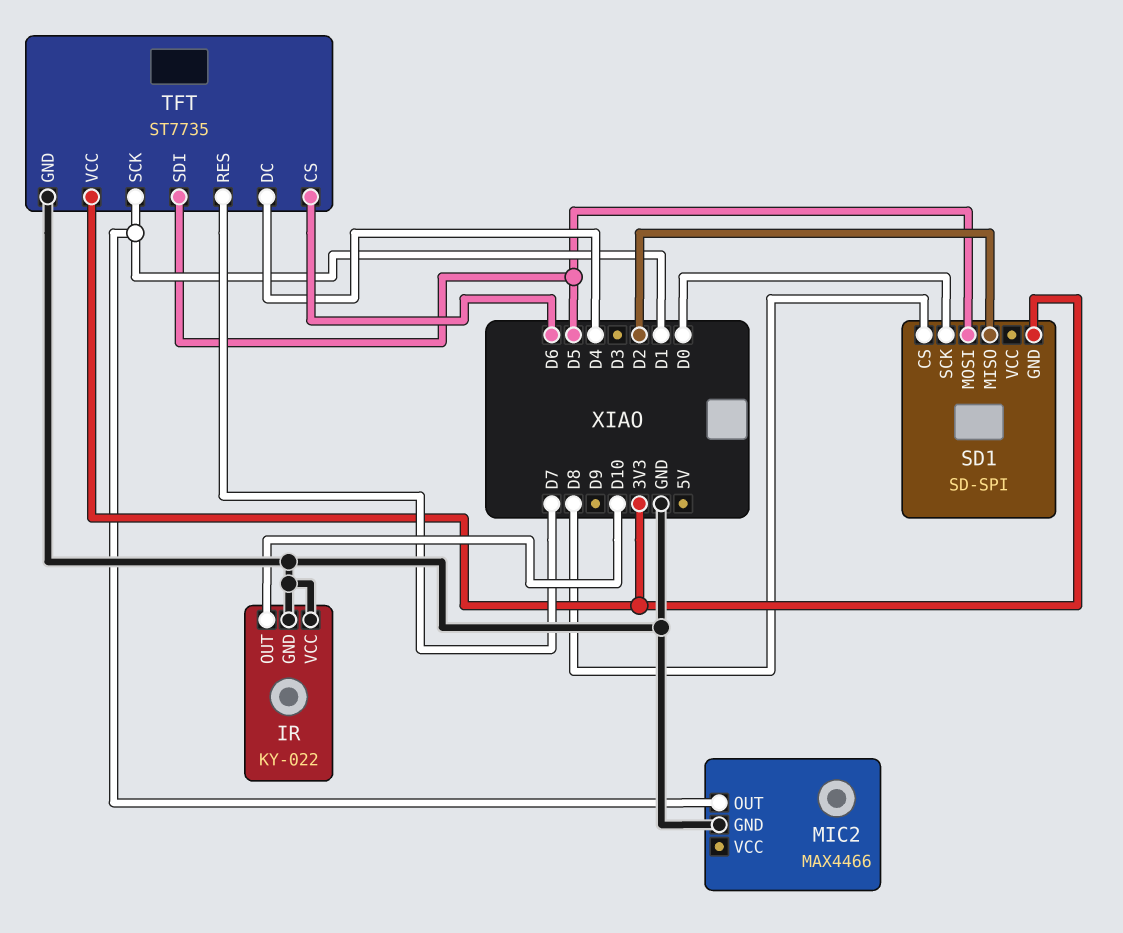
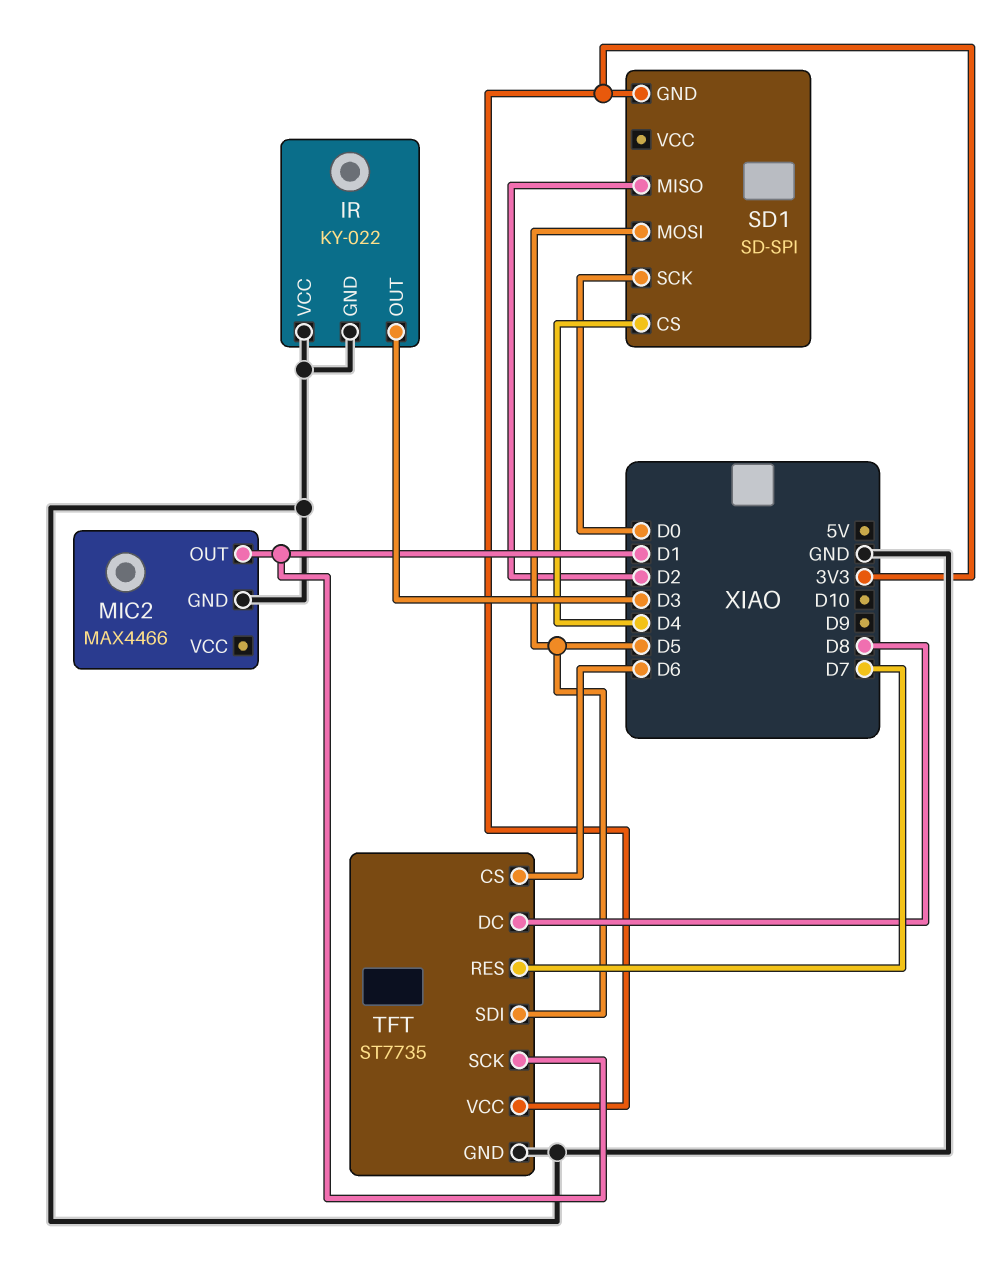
IR pin OUT: D10 -> D3
SD1 pin CS: D8 -> D4
TFT pin DC: D4 -> D8

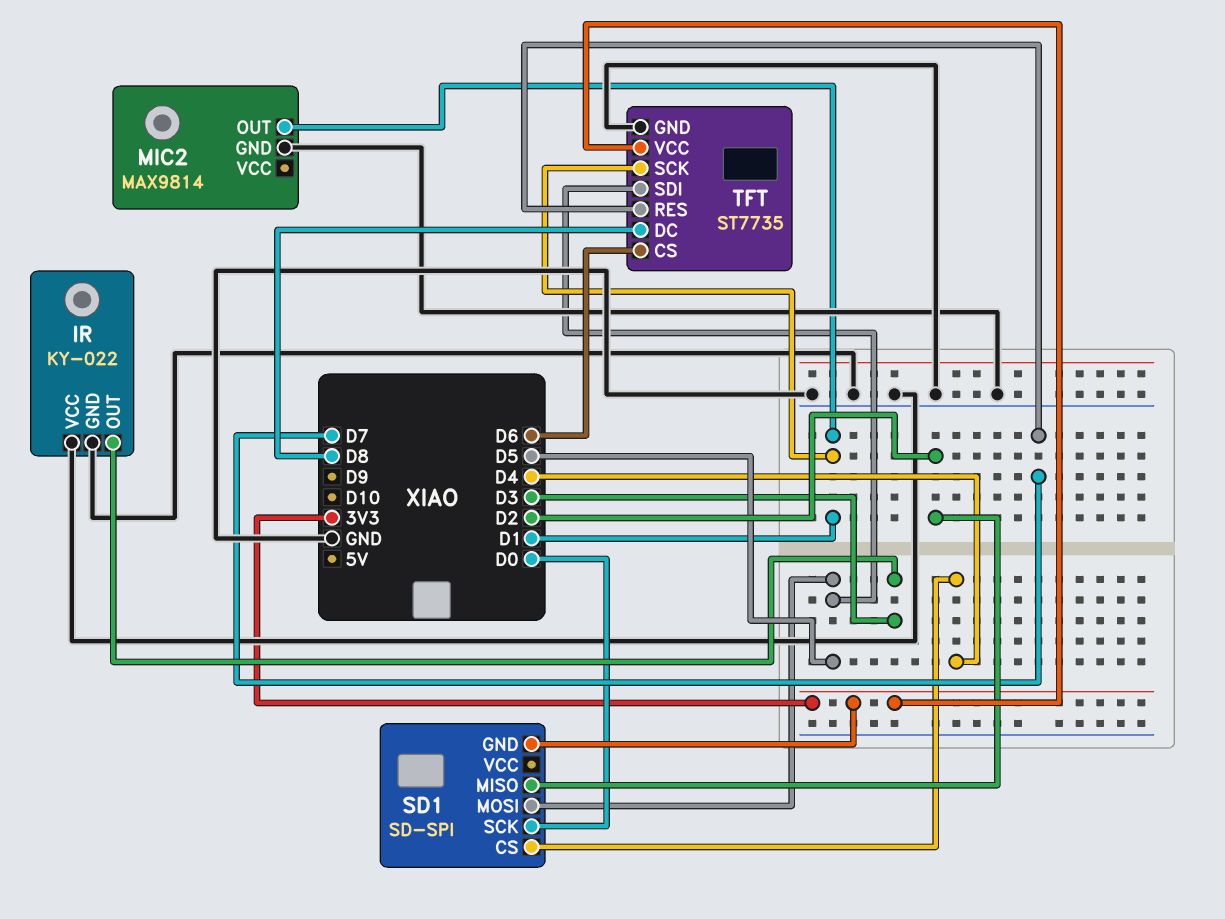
MIC2: MAX4466 -> MAX9814

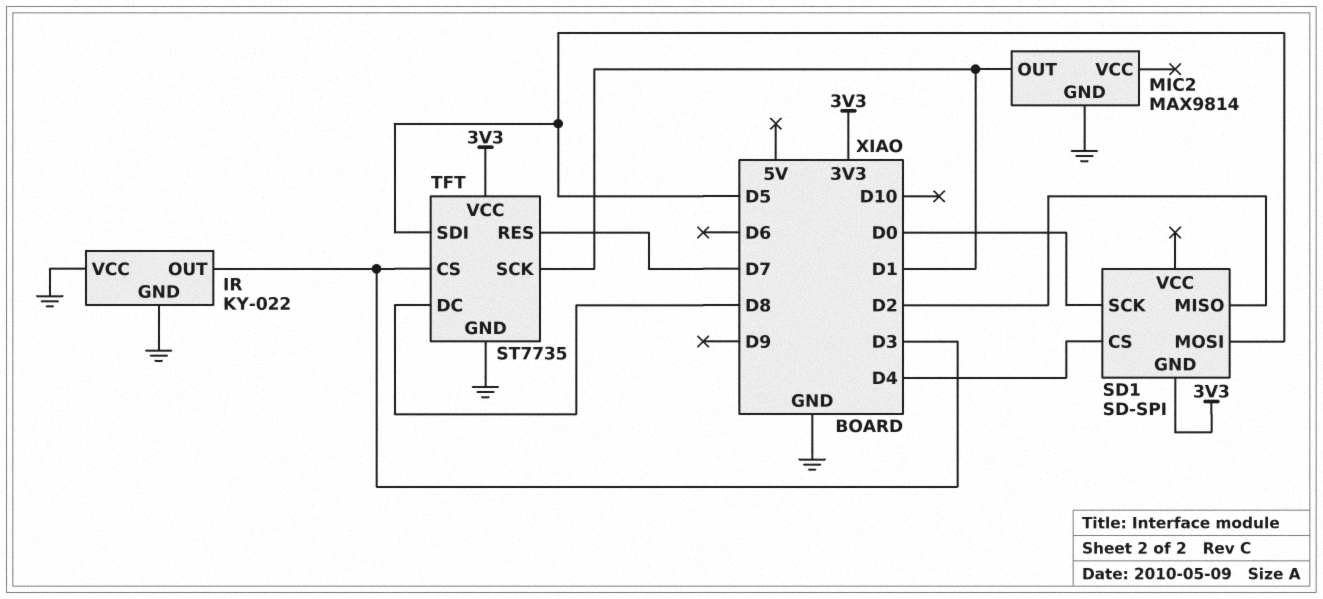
TFT pin CS: D6 -> D3

